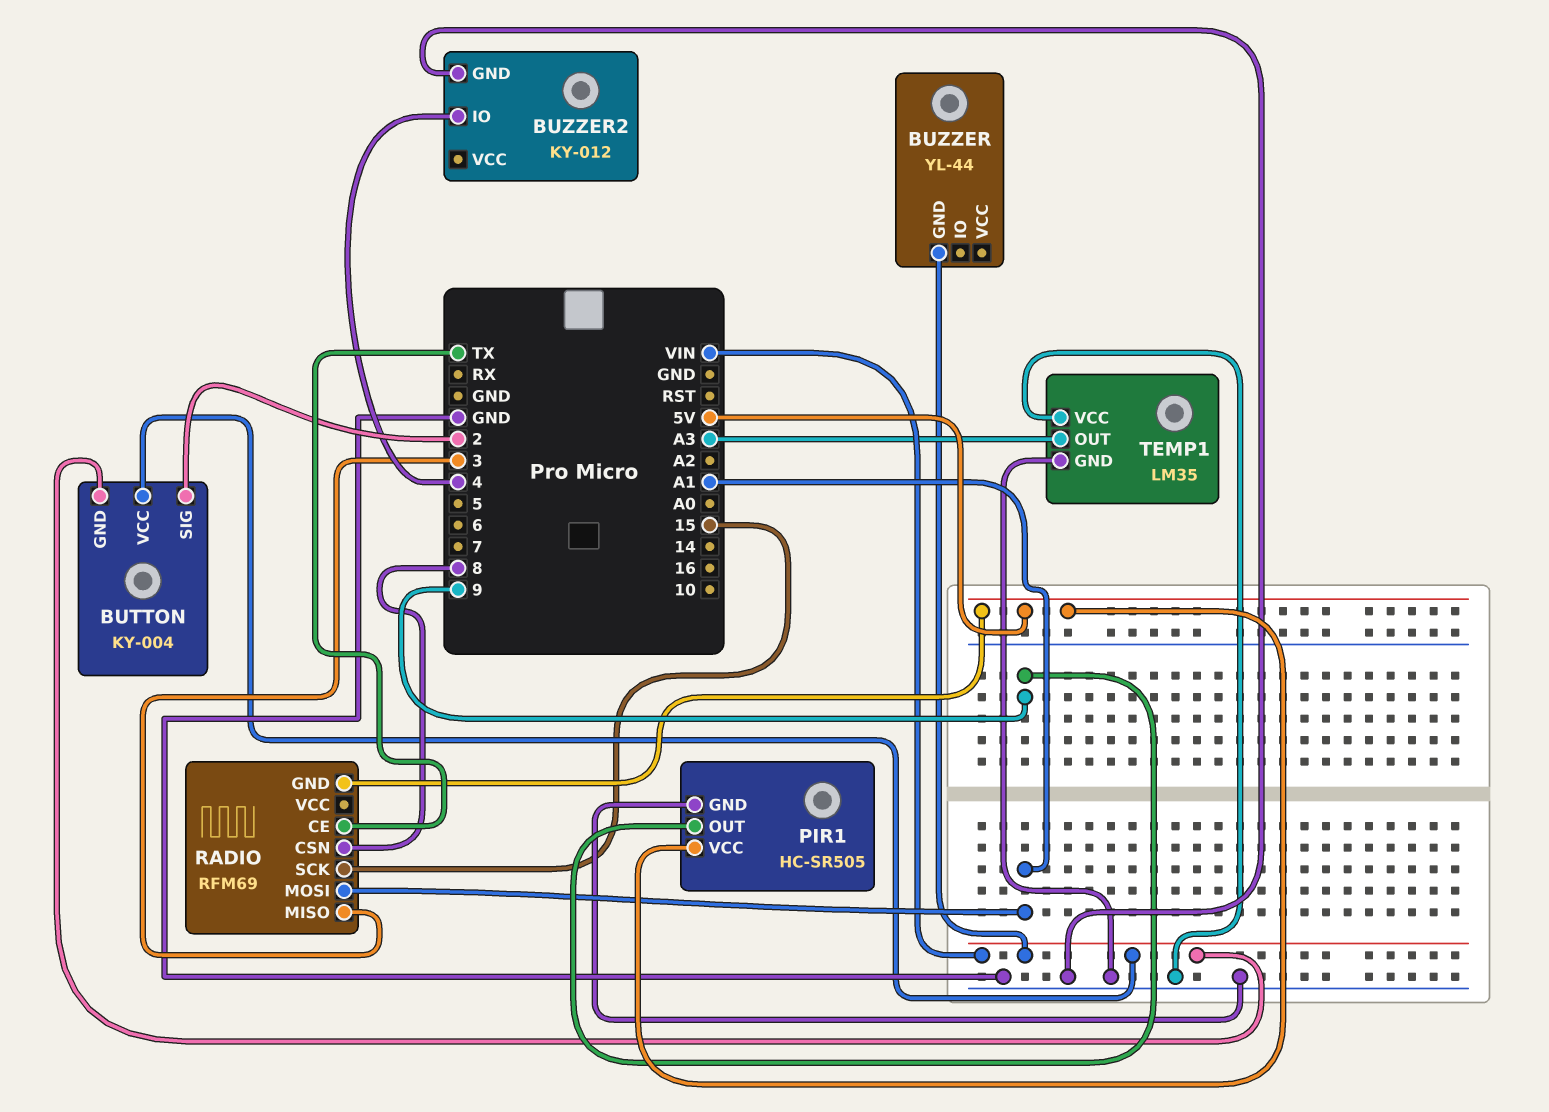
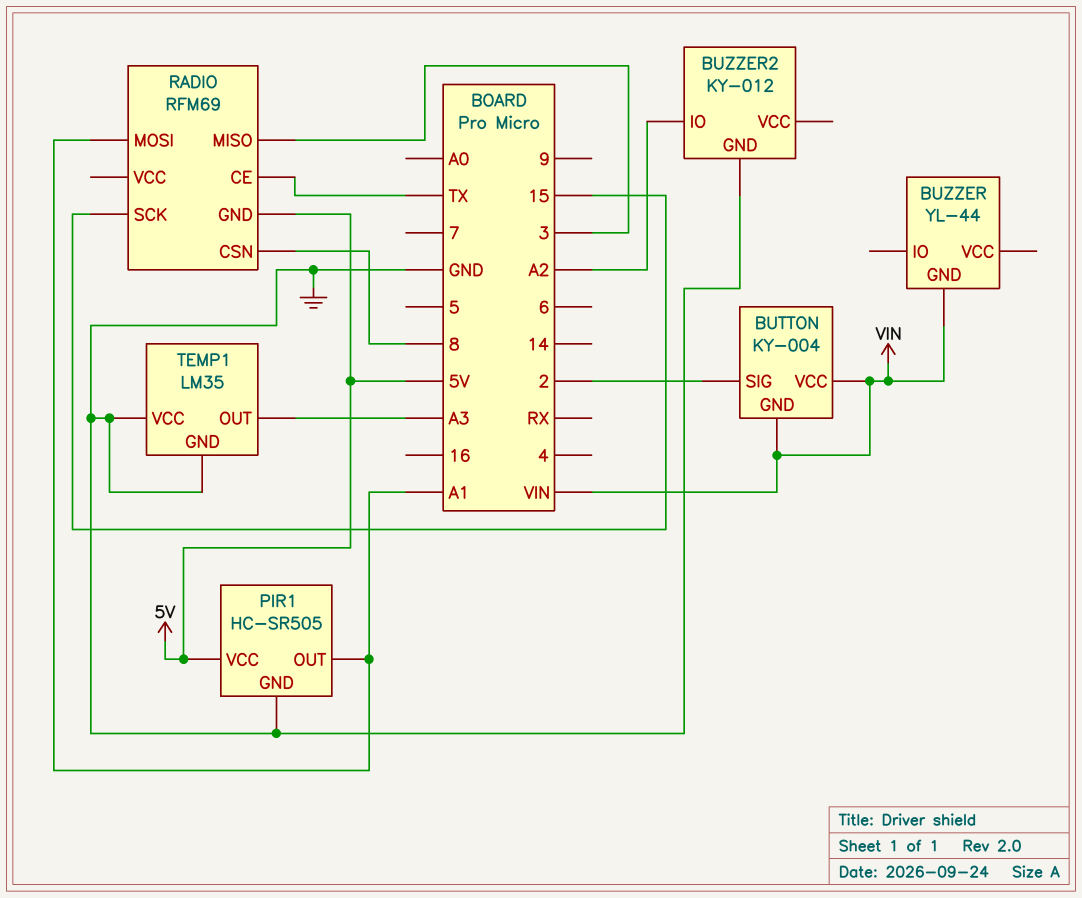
BUZZER2 pin IO: 4 -> A2
PIR1 pin OUT: 9 -> A1

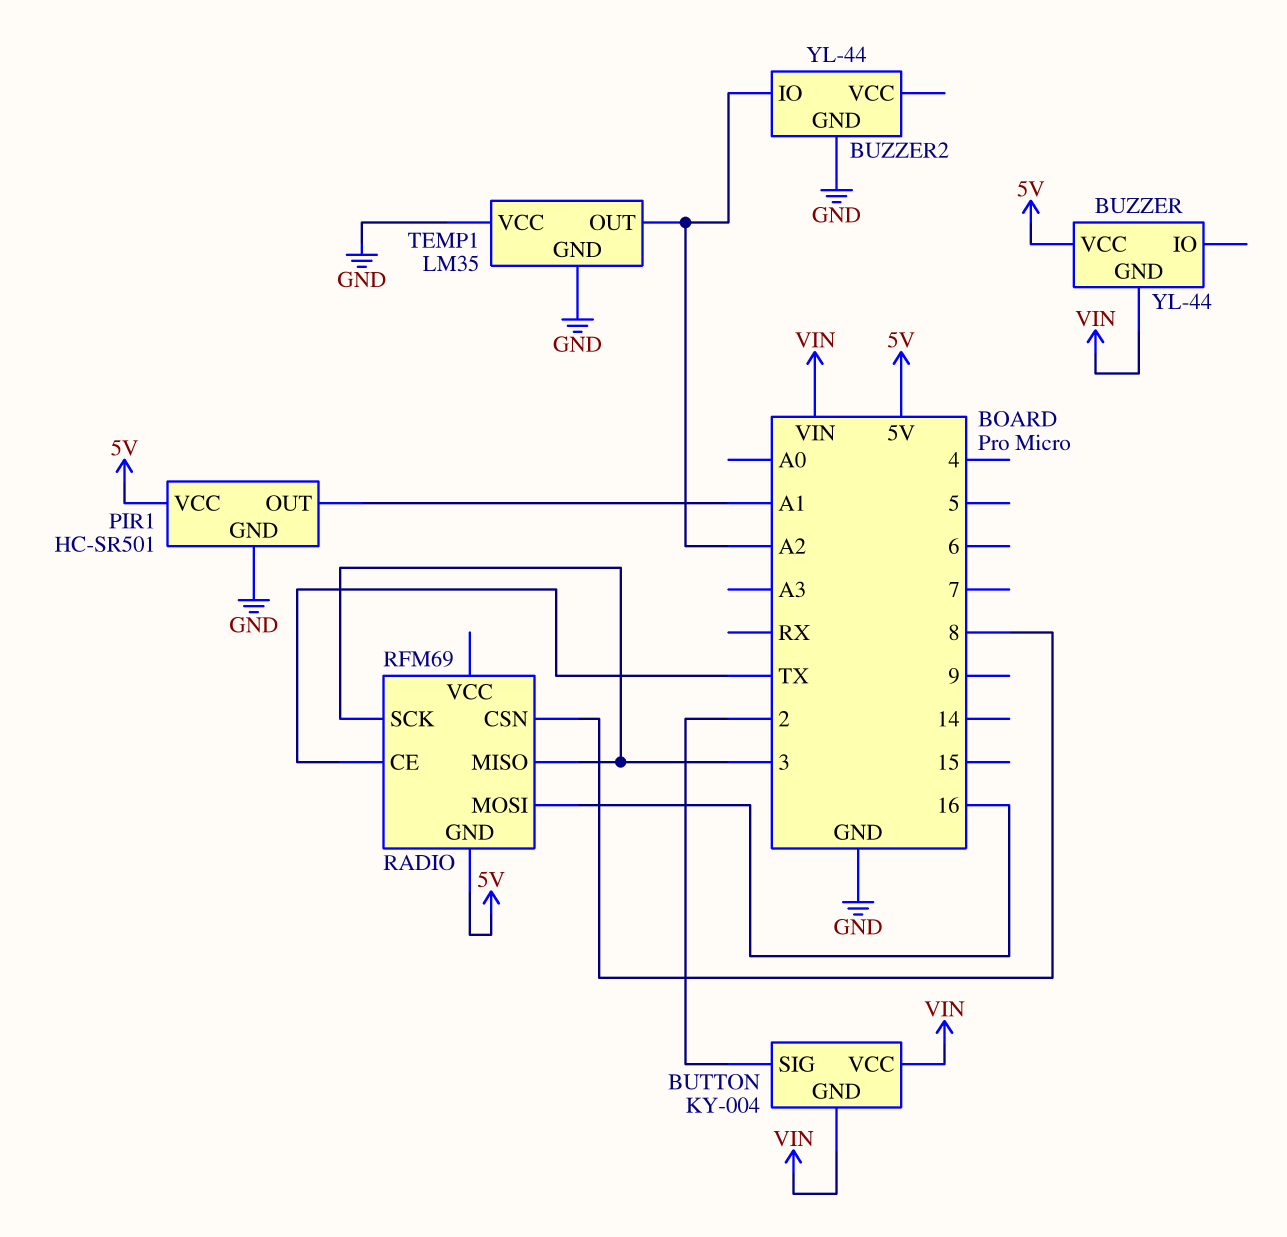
BUZZER pin VCC: none -> 5V
BUZZER2: KY-012 -> YL-44
PIR1: HC-SR505 -> HC-SR501
RADIO pin MOSI: A1 -> 16
RADIO pin SCK: 15 -> 3
TEMP1 pin OUT: A3 -> A2

